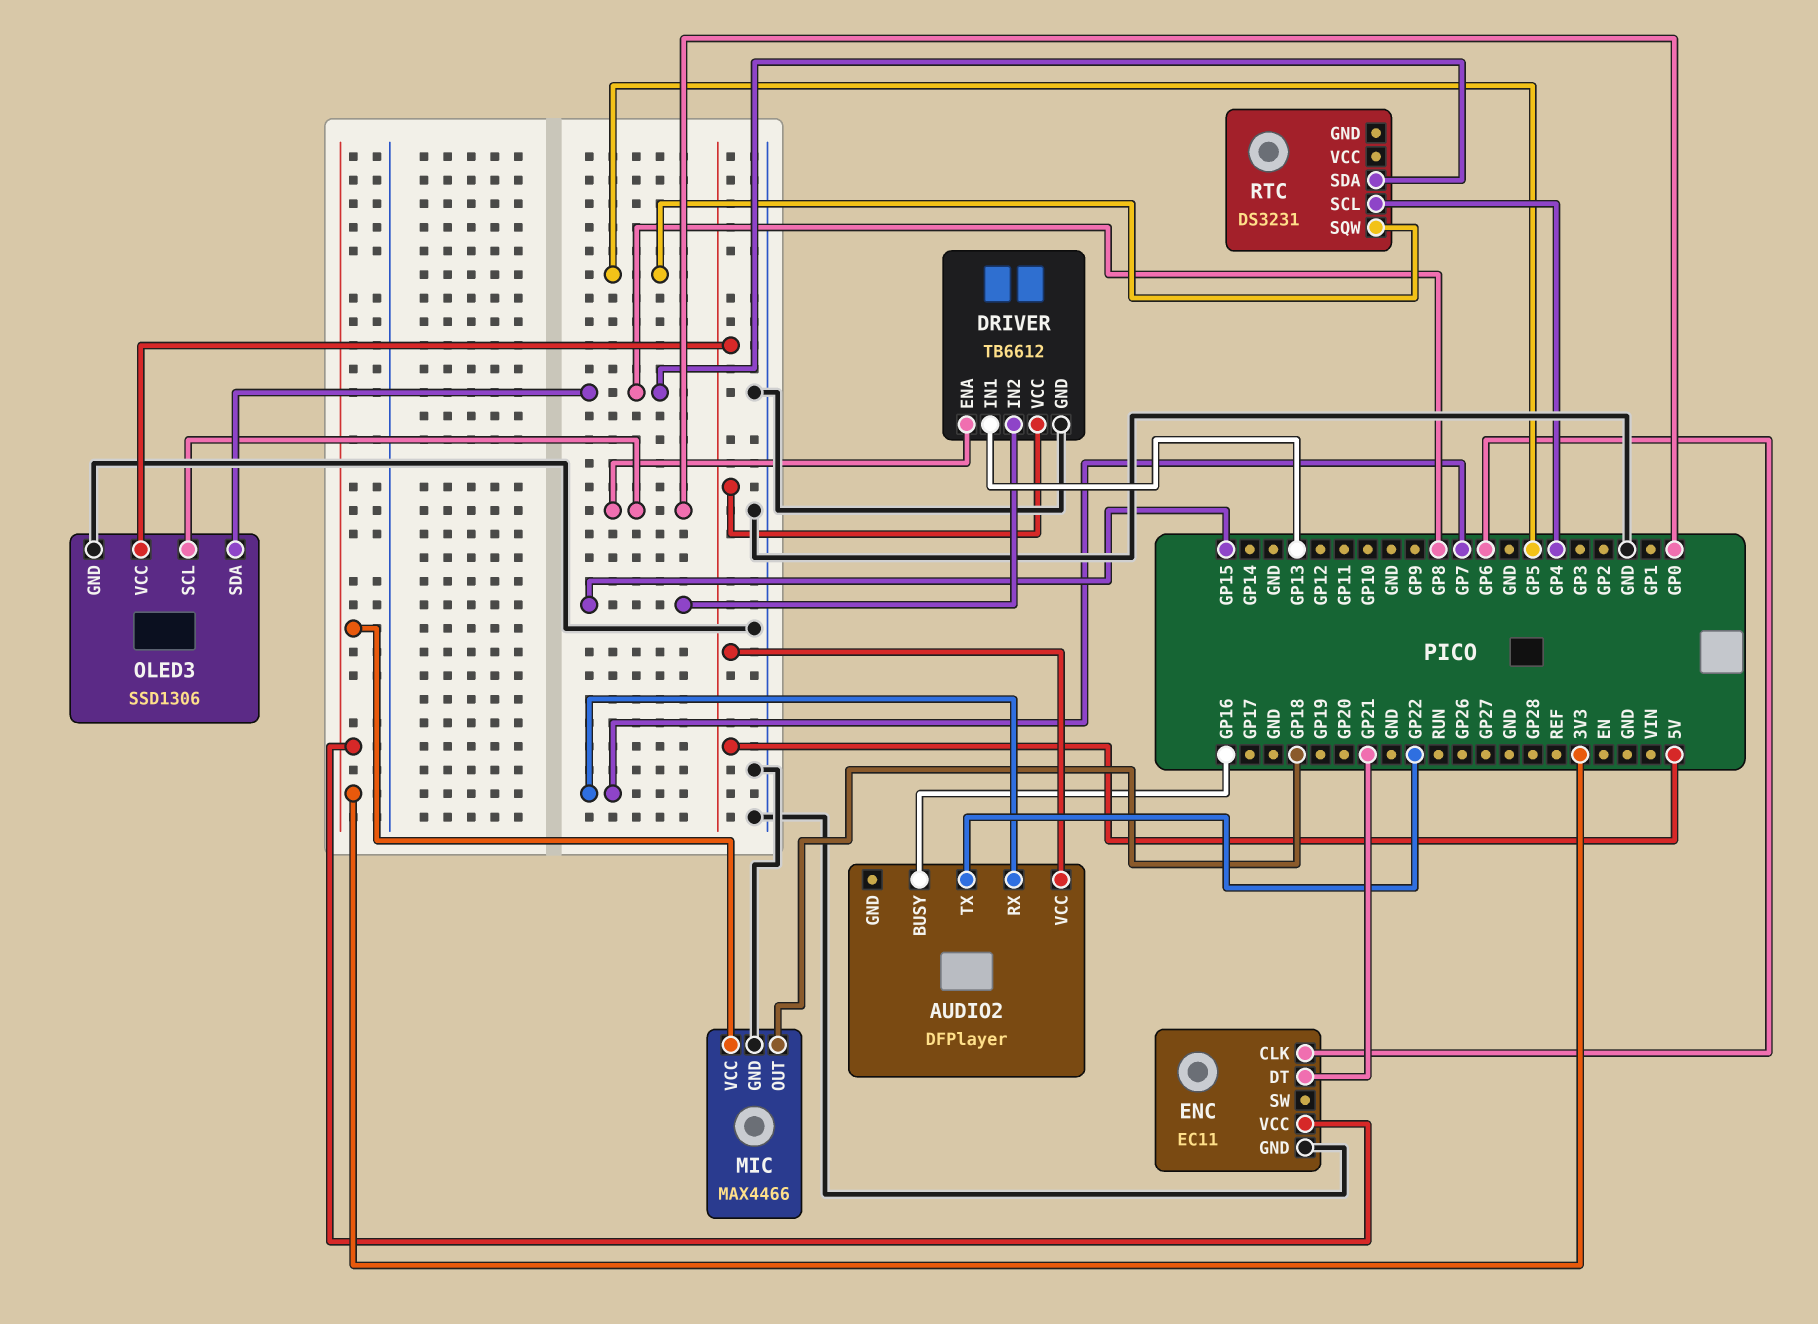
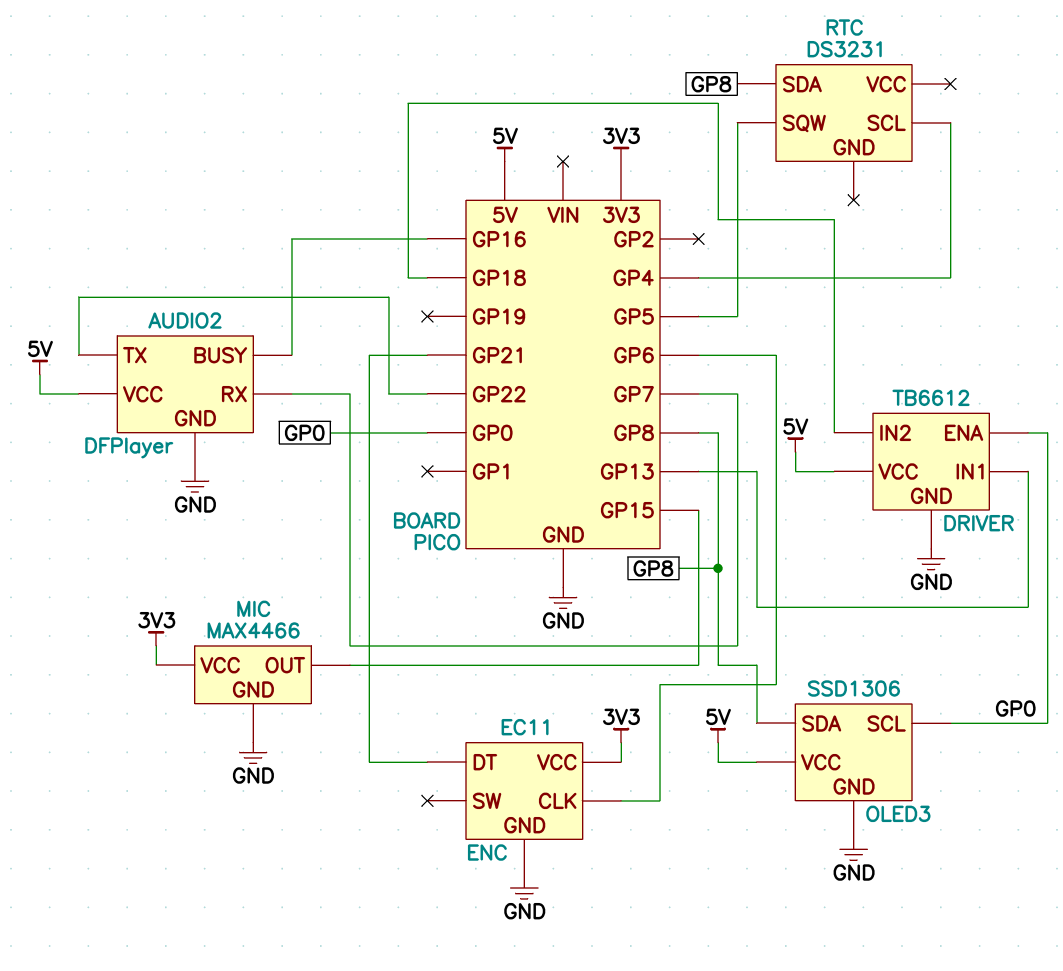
AUDIO2 pin GND: none -> GND
DRIVER pin IN2: GP15 -> GP18
MIC pin OUT: GP18 -> GP15

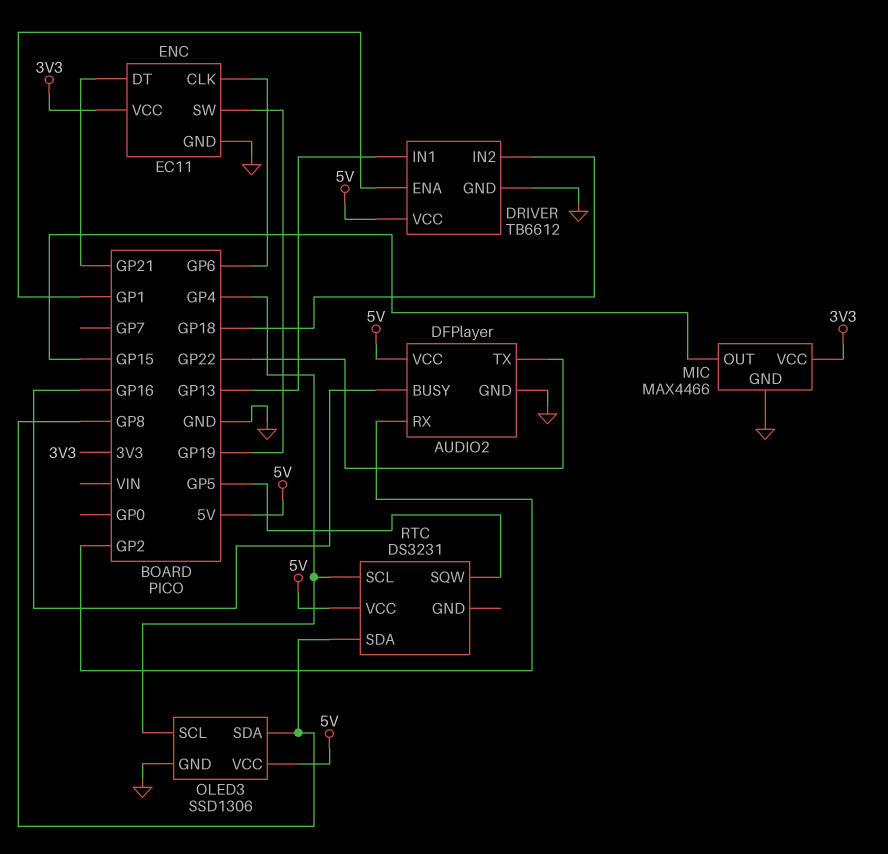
AUDIO2 pin RX: GP7 -> GP2
DRIVER pin ENA: GP0 -> GP1
ENC pin SW: none -> GP19
OLED3 pin SCL: GP0 -> GP4
RTC pin VCC: none -> 5V

